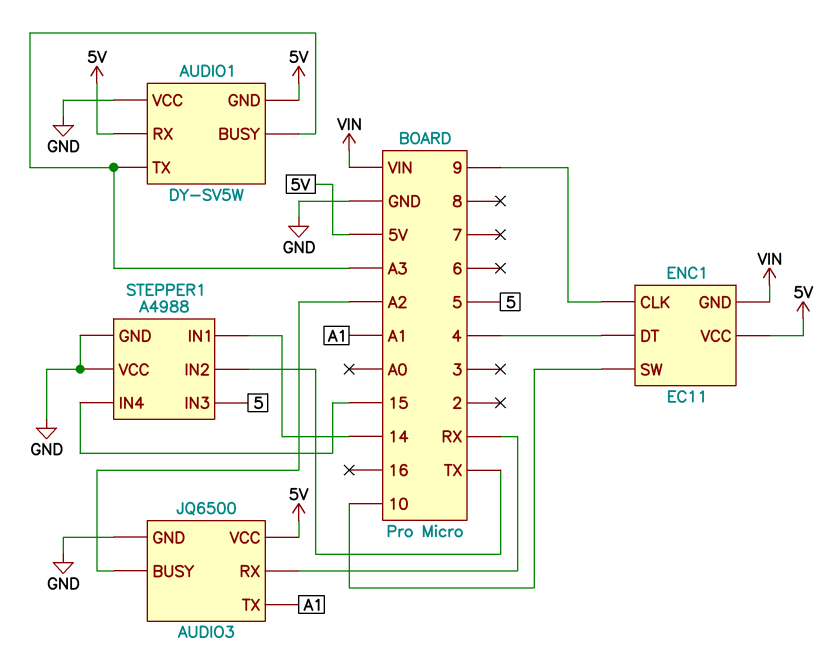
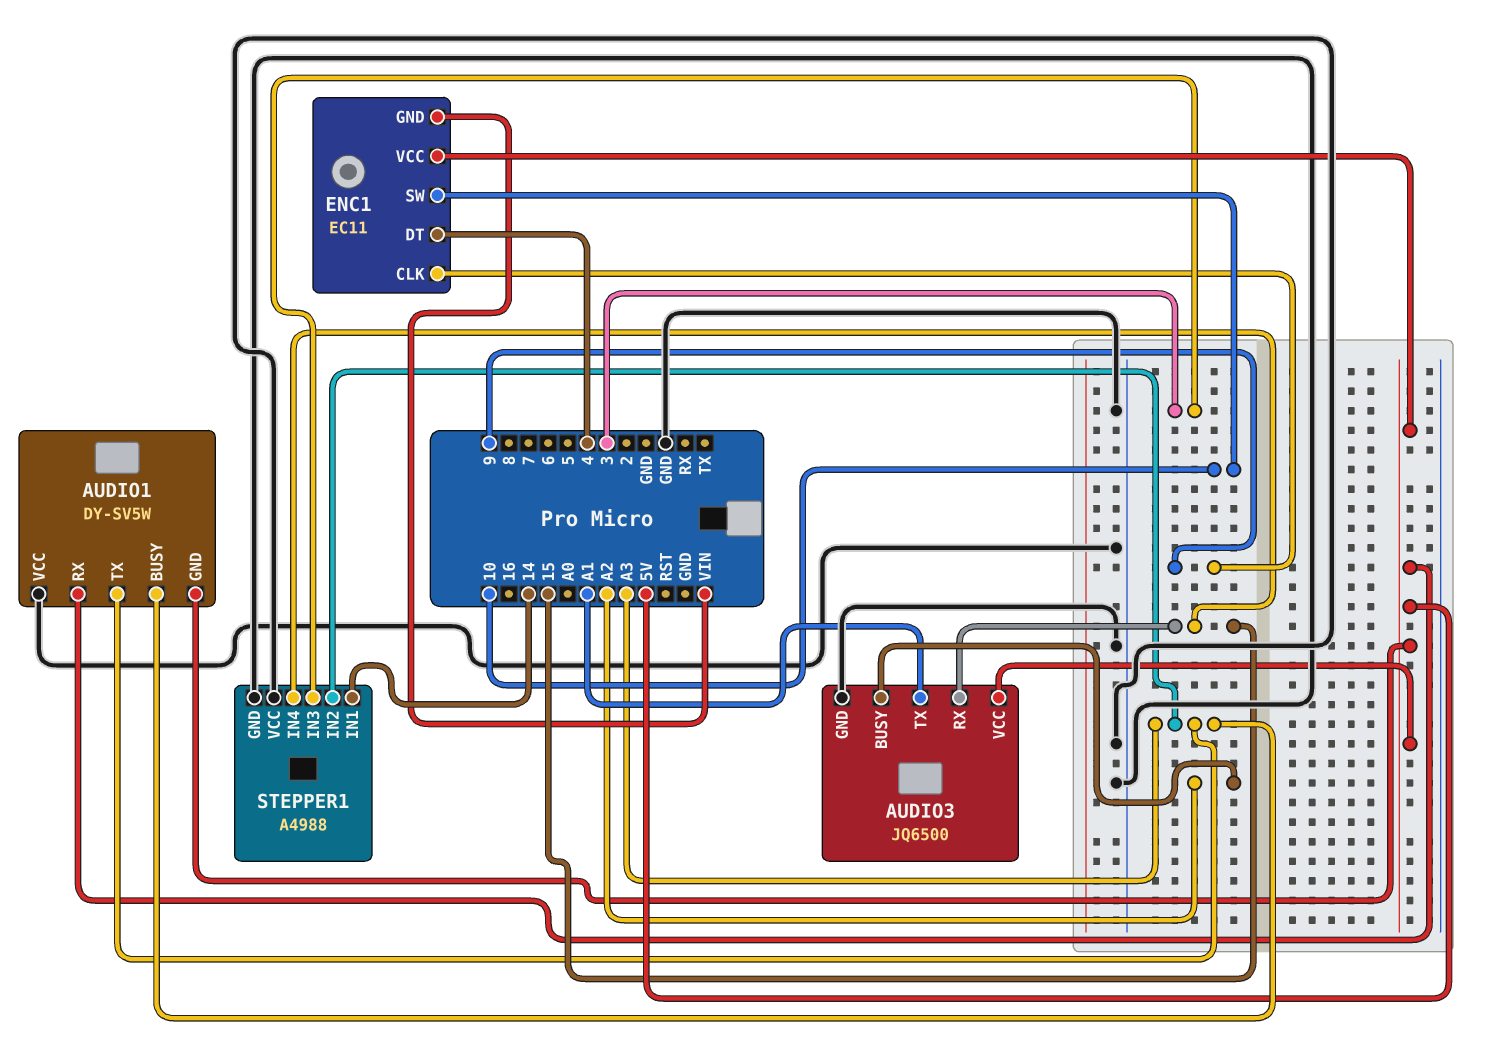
AUDIO3 pin RX: RX -> 15
STEPPER1 pin IN2: TX -> A3
STEPPER1 pin IN3: 5 -> 3

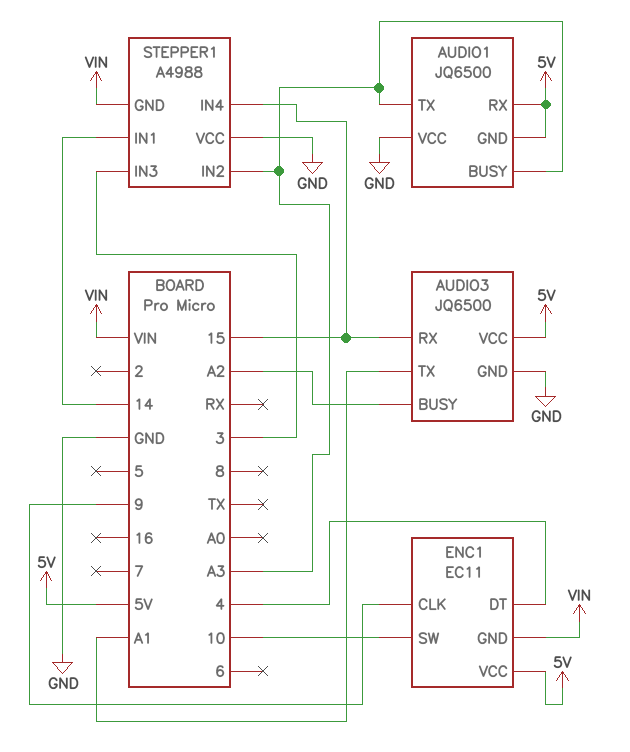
AUDIO1: DY-SV5W -> JQ6500
STEPPER1 pin GND: GND -> VIN

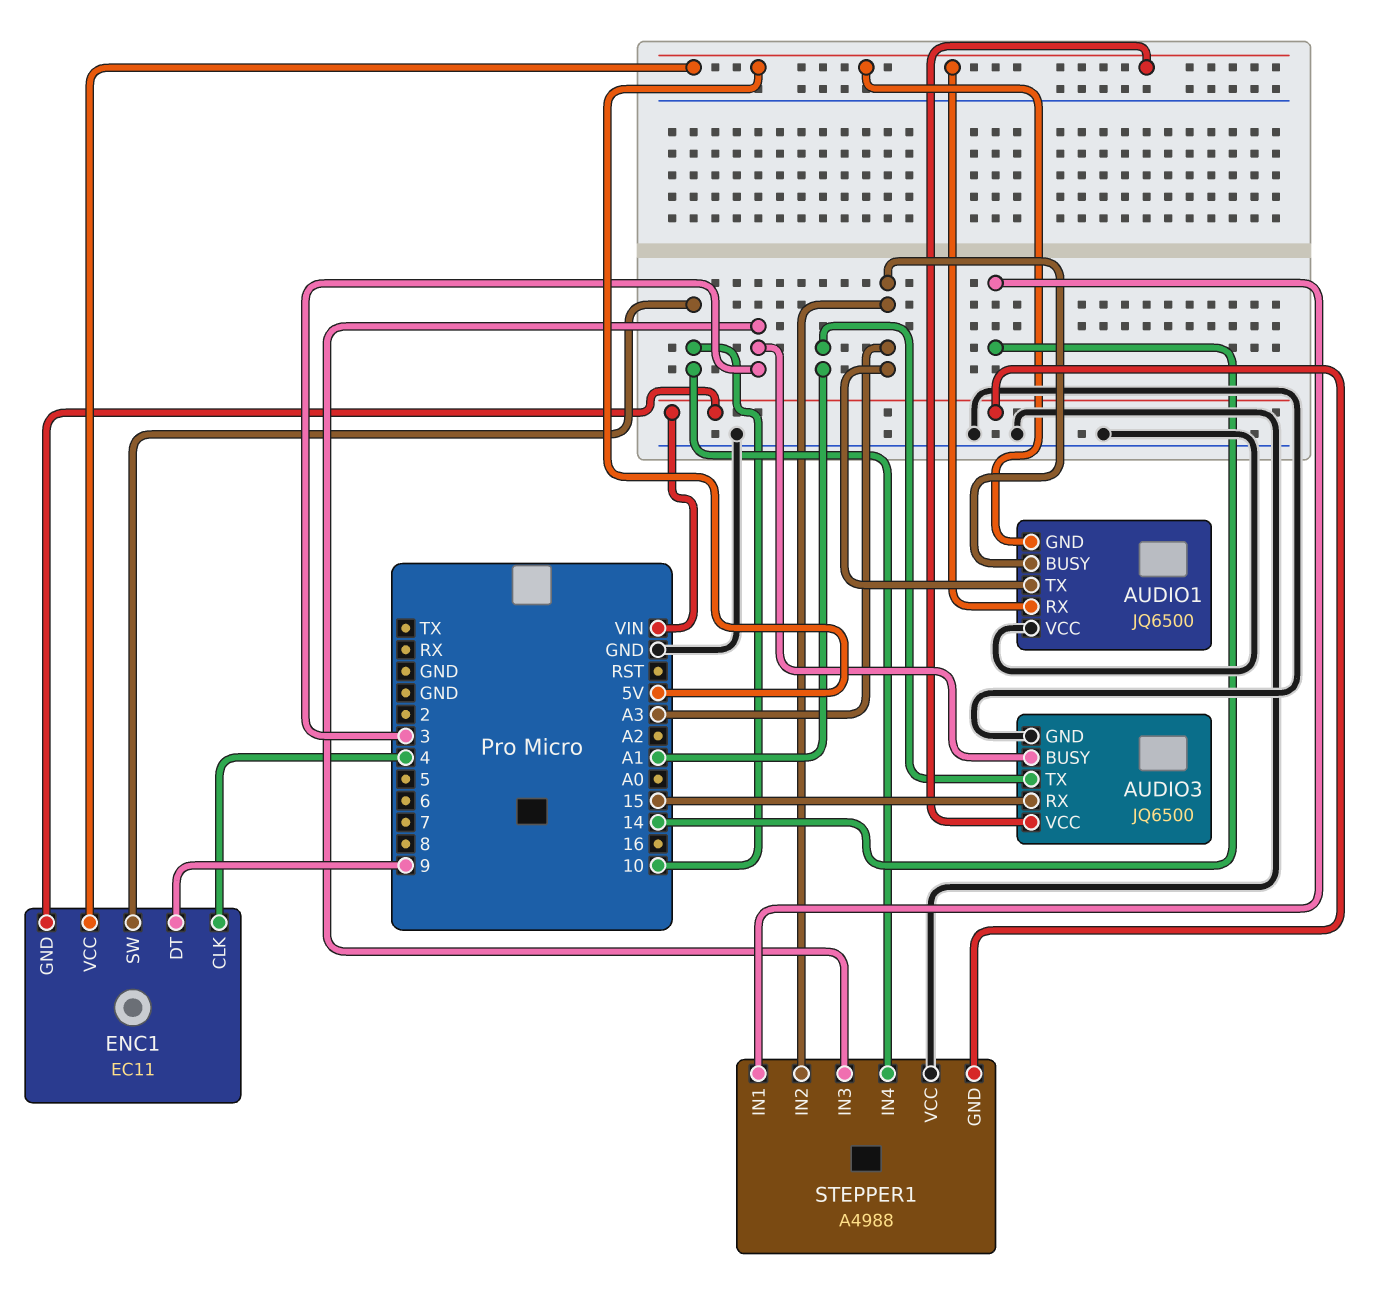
AUDIO3 pin BUSY: A2 -> 3
ENC1 pin CLK: 9 -> 4
ENC1 pin DT: 4 -> 9
STEPPER1 pin IN4: 15 -> 10

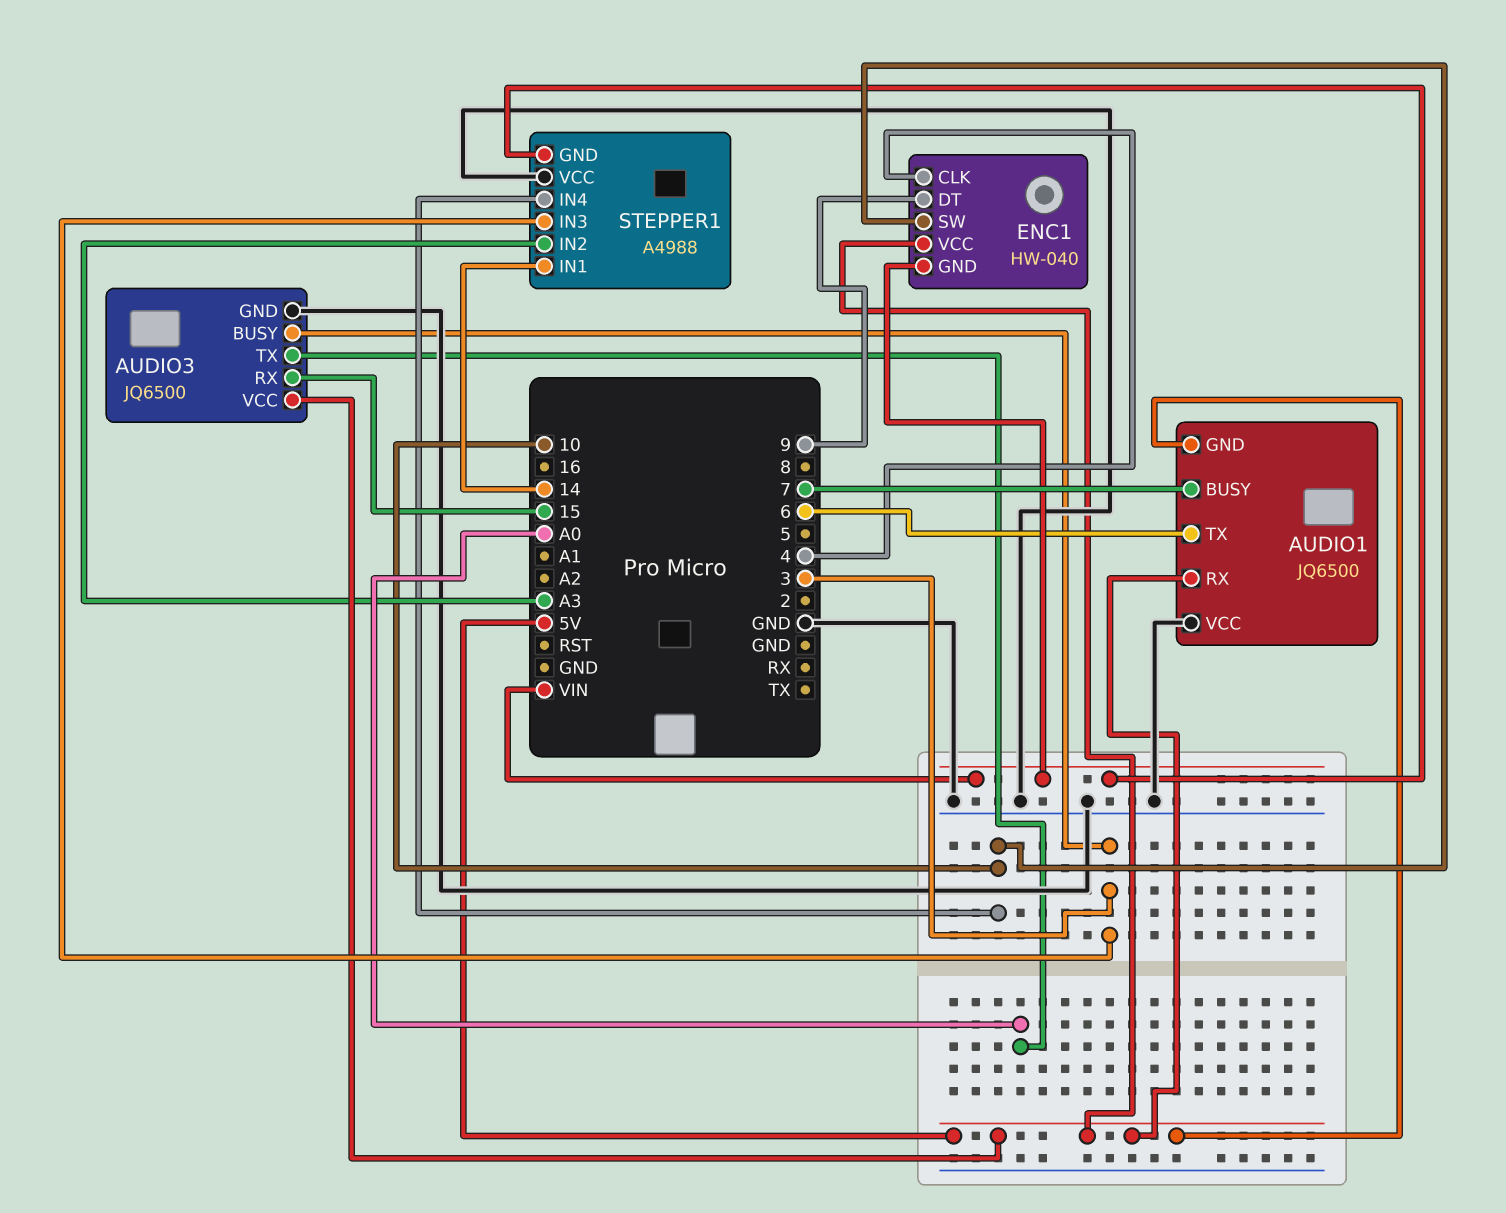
AUDIO1 pin BUSY: A3 -> 7
AUDIO1 pin TX: A3 -> 6
AUDIO3 pin TX: A1 -> A0
ENC1: EC11 -> HW-040

